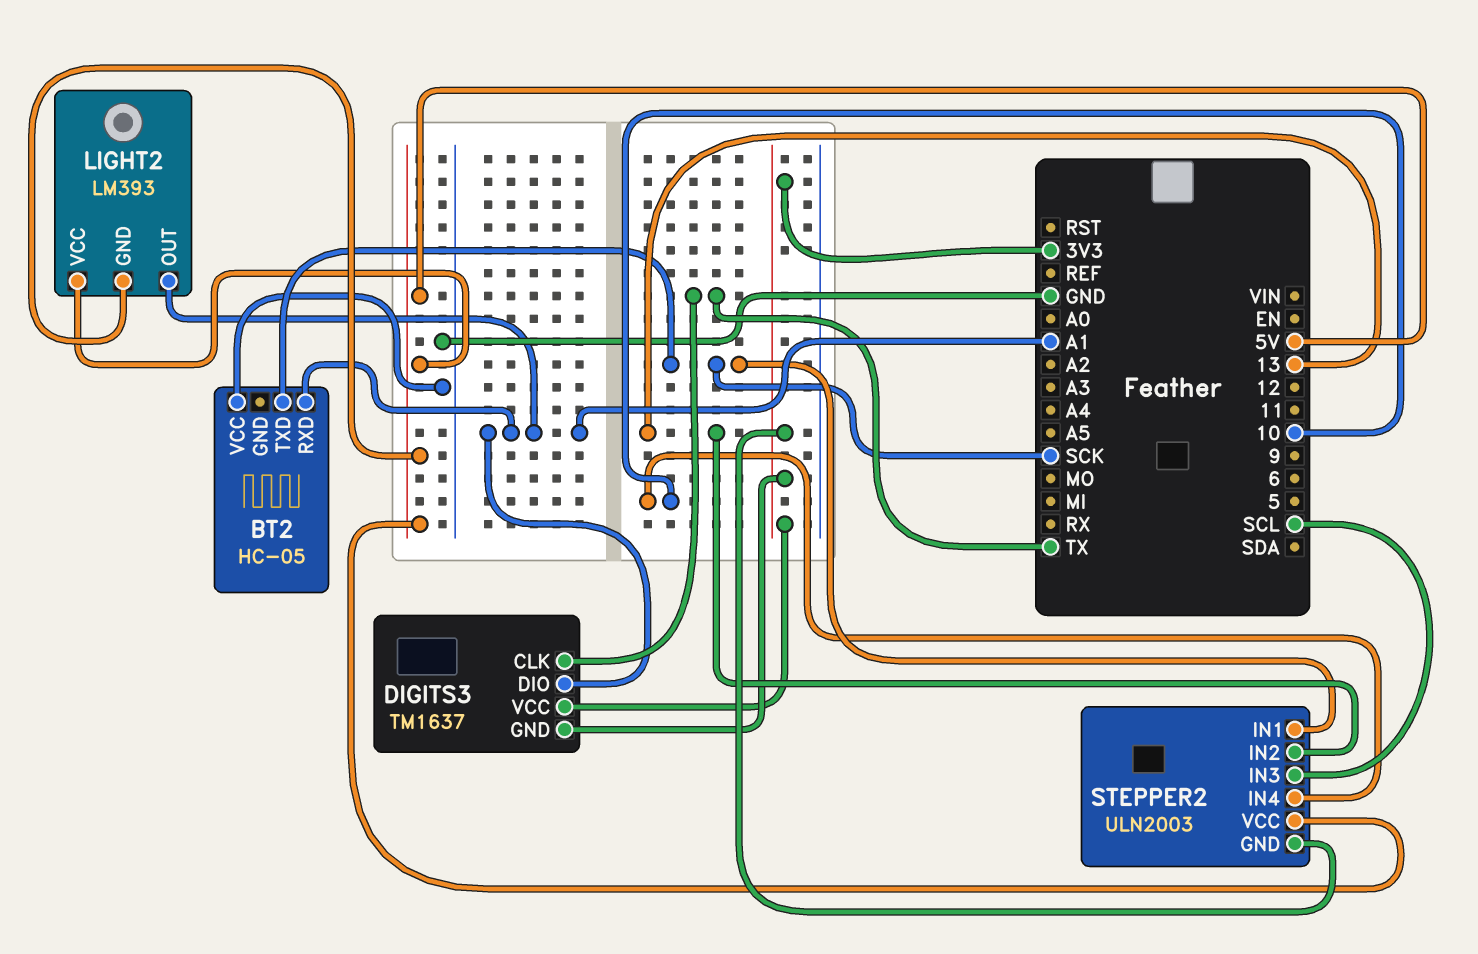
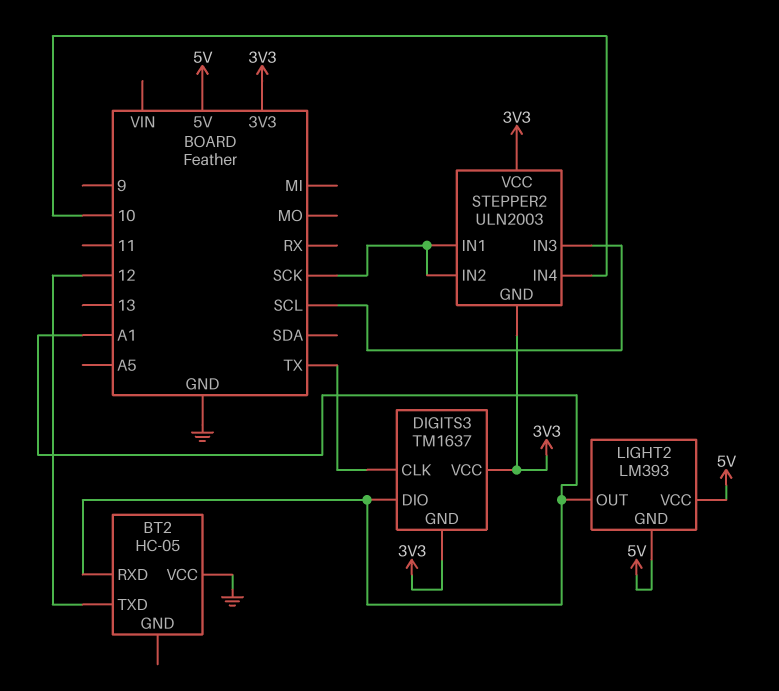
BT2 pin TXD: SCK -> 12
STEPPER2 pin IN2: 13 -> SCK
STEPPER2 pin VCC: 5V -> 3V3

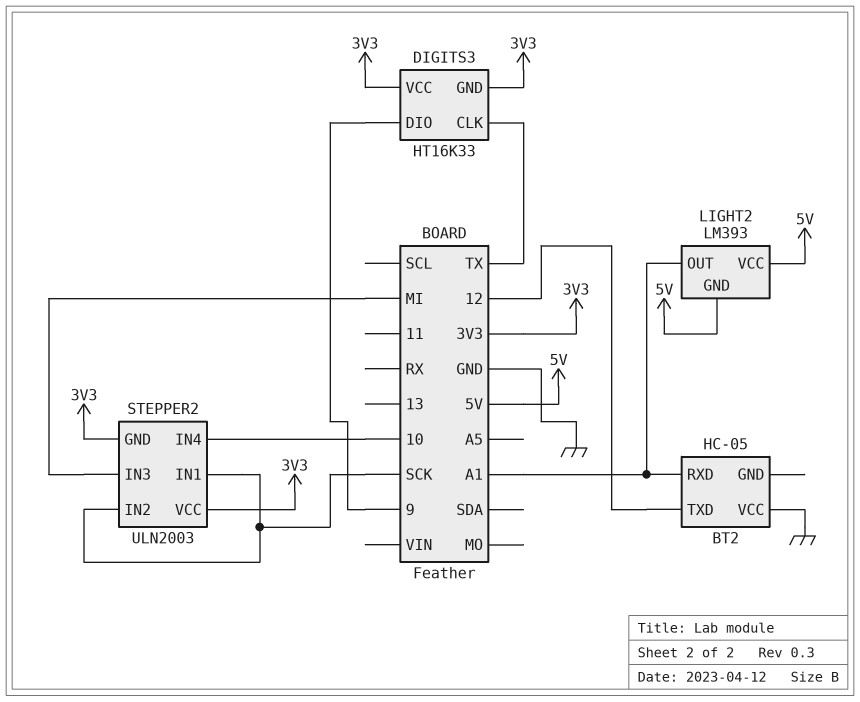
DIGITS3: TM1637 -> HT16K33
DIGITS3 pin DIO: A1 -> 9
STEPPER2 pin IN3: SCL -> MI

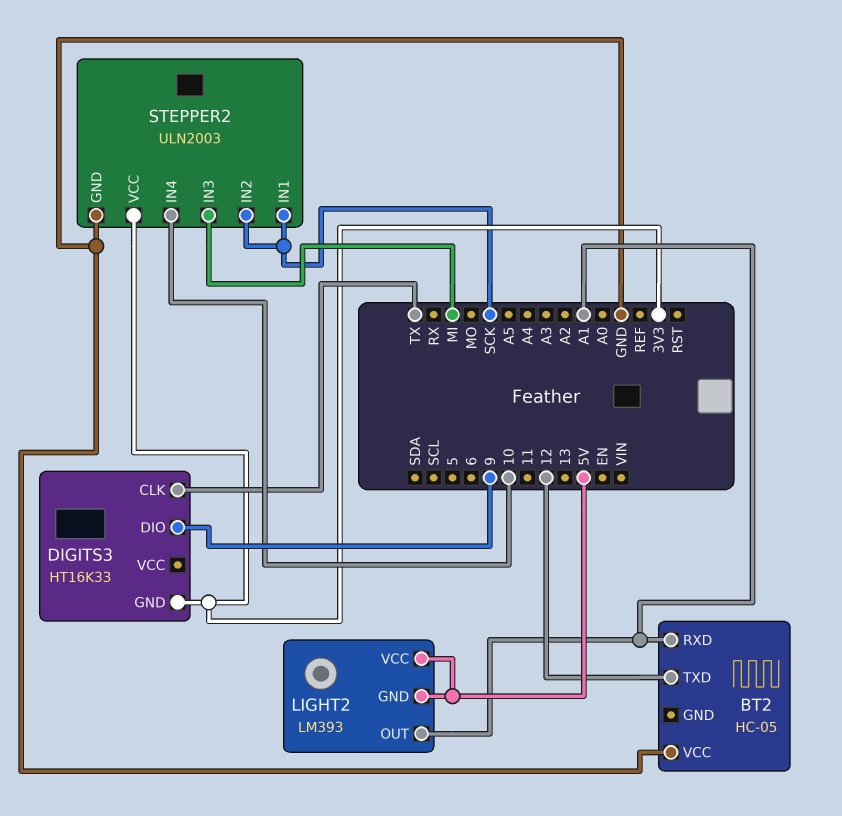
DIGITS3 pin VCC: 3V3 -> none
STEPPER2 pin GND: 3V3 -> GND

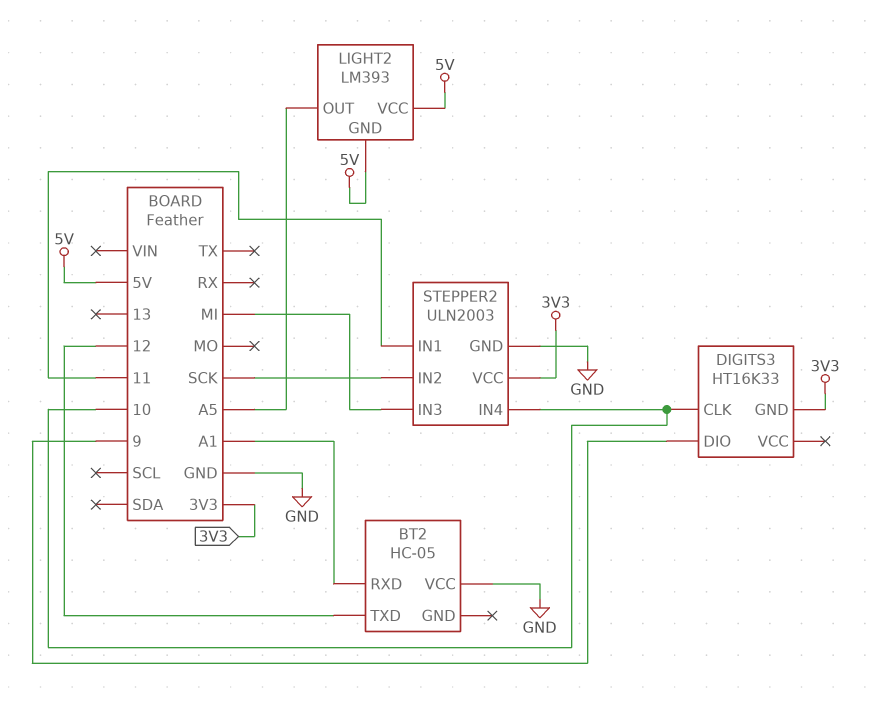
DIGITS3 pin CLK: TX -> 10
LIGHT2 pin OUT: A1 -> A5
STEPPER2 pin IN1: SCK -> 11

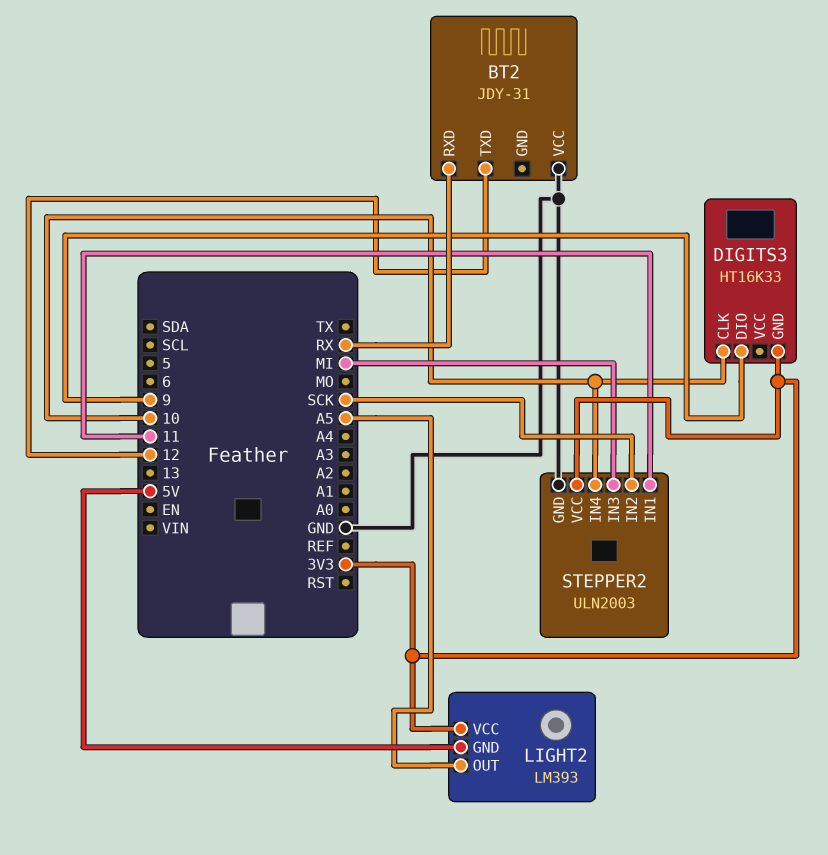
BT2: HC-05 -> JDY-31
BT2 pin RXD: A1 -> RX
LIGHT2 pin VCC: 5V -> 3V3

